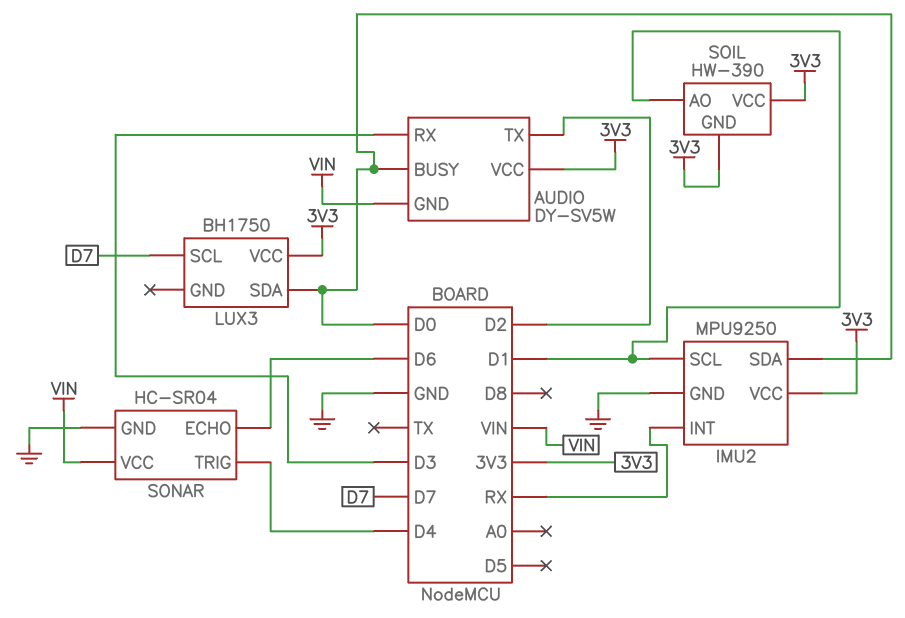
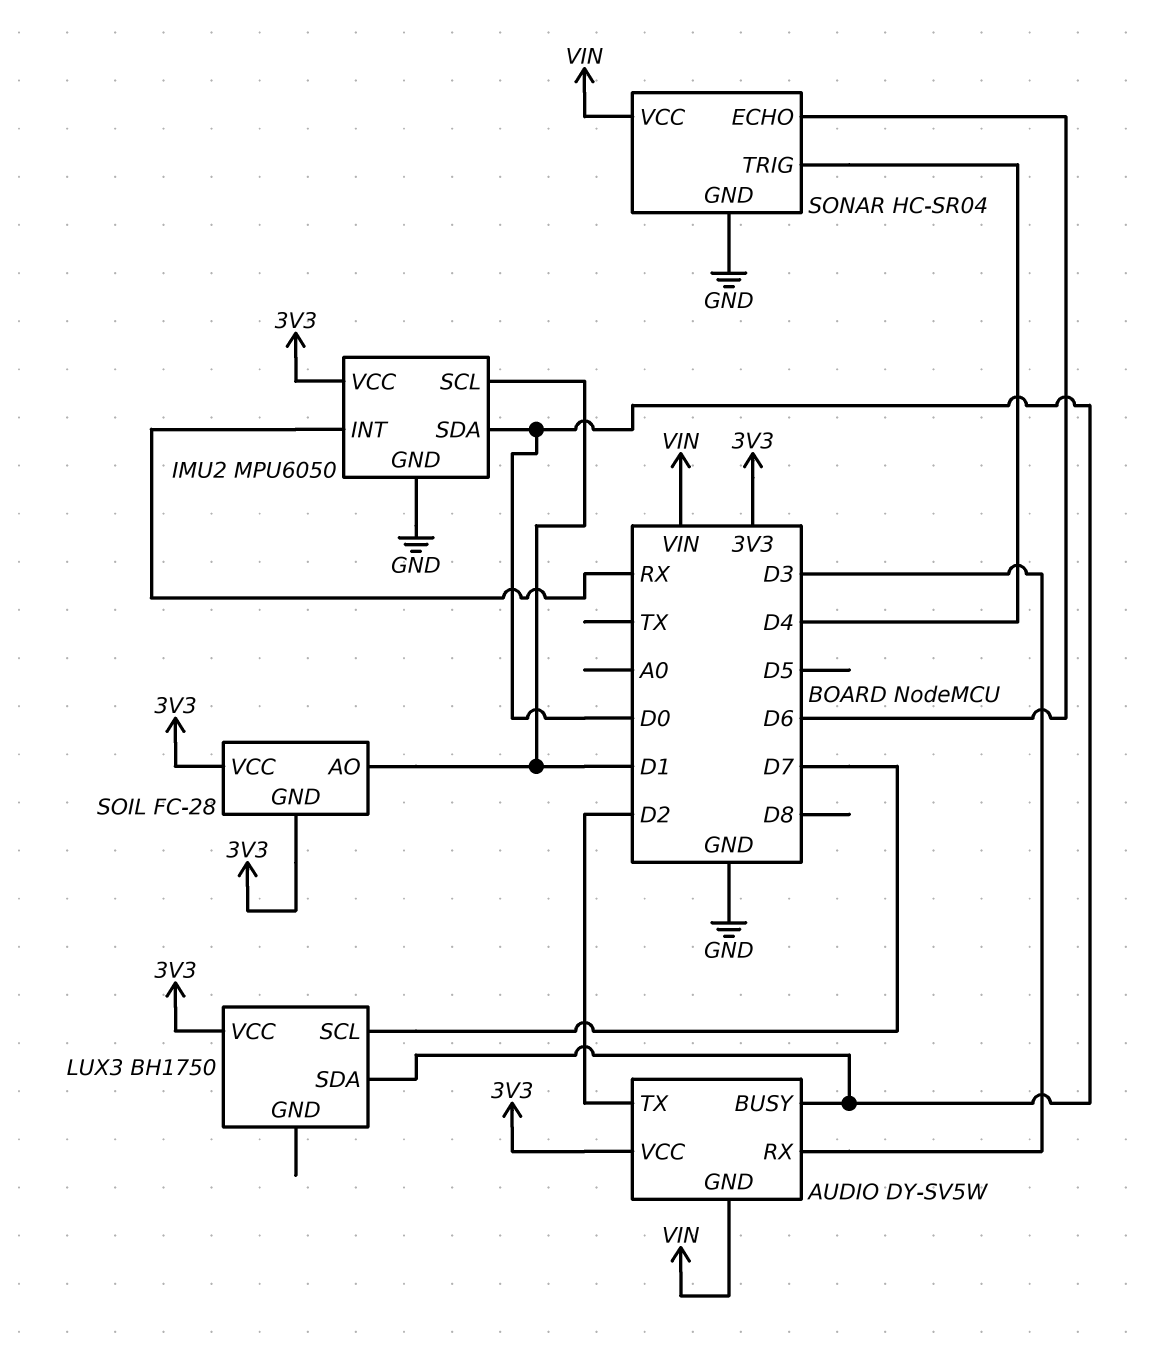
IMU2: MPU9250 -> MPU6050
SOIL: HW-390 -> FC-28

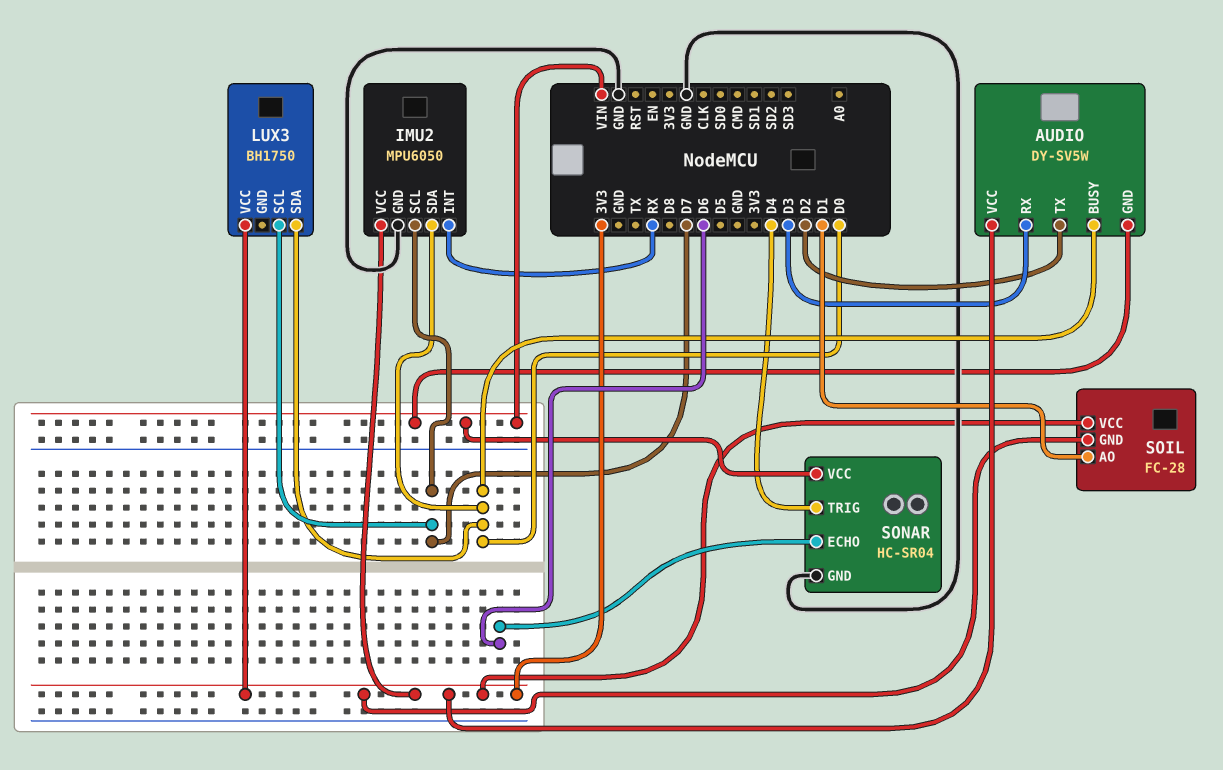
IMU2 pin SCL: D1 -> D7

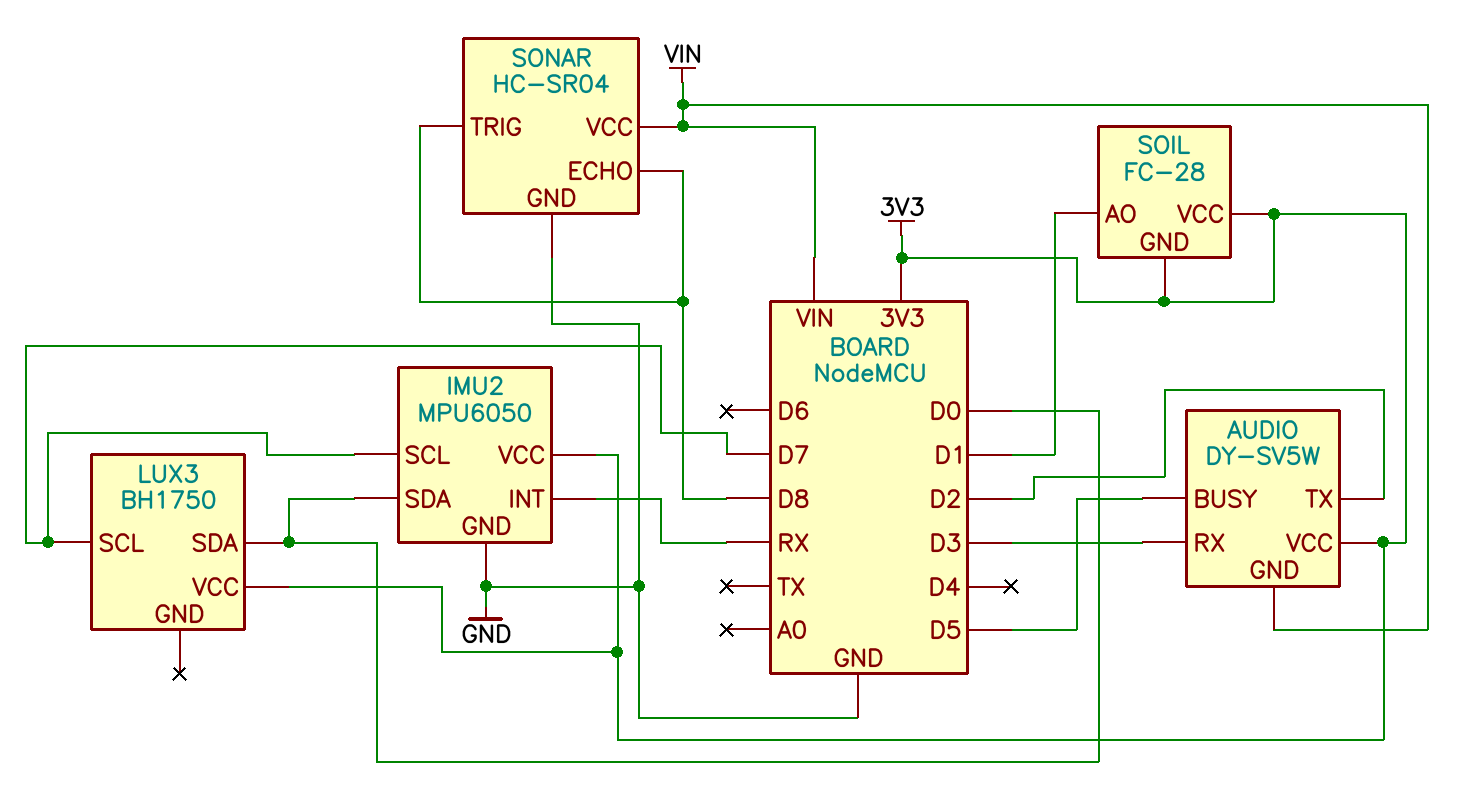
AUDIO pin BUSY: D0 -> D5
SONAR pin ECHO: D6 -> D8
SONAR pin TRIG: D4 -> D8

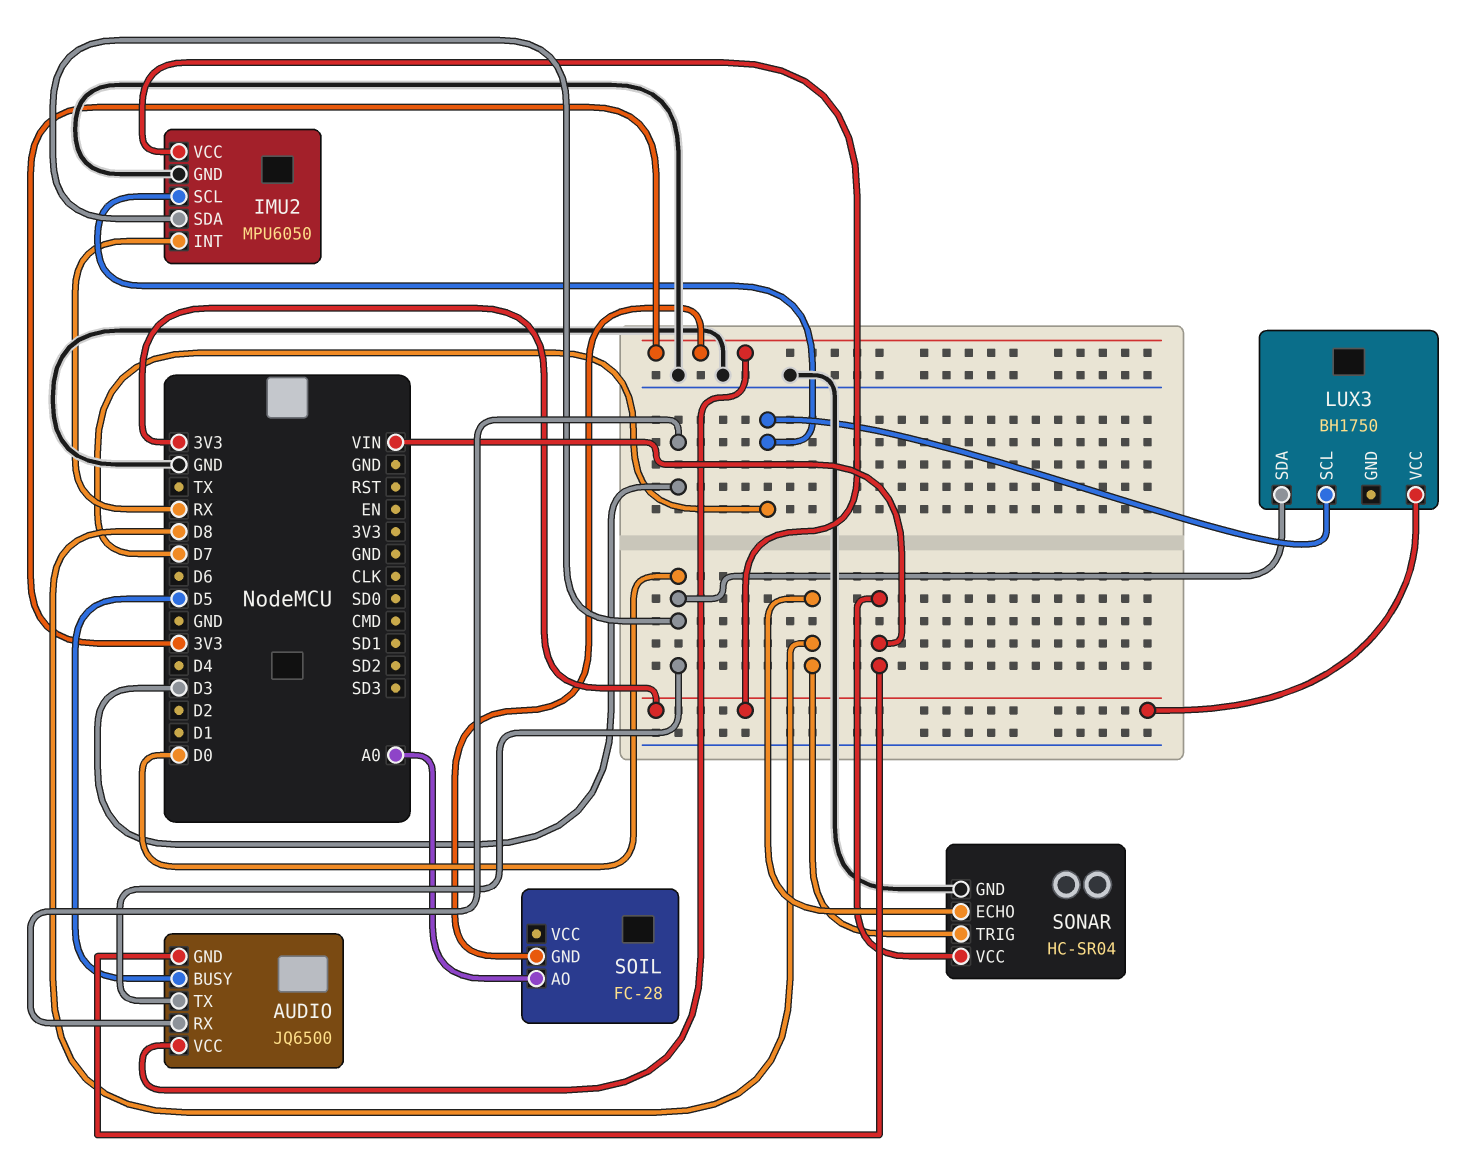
AUDIO: DY-SV5W -> JQ6500
AUDIO pin TX: D2 -> D0
SOIL pin AO: D1 -> A0
SOIL pin VCC: 3V3 -> none

